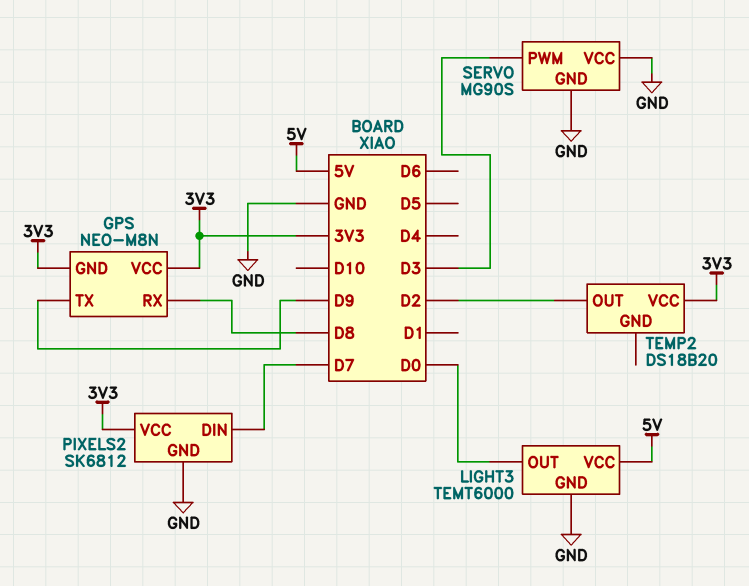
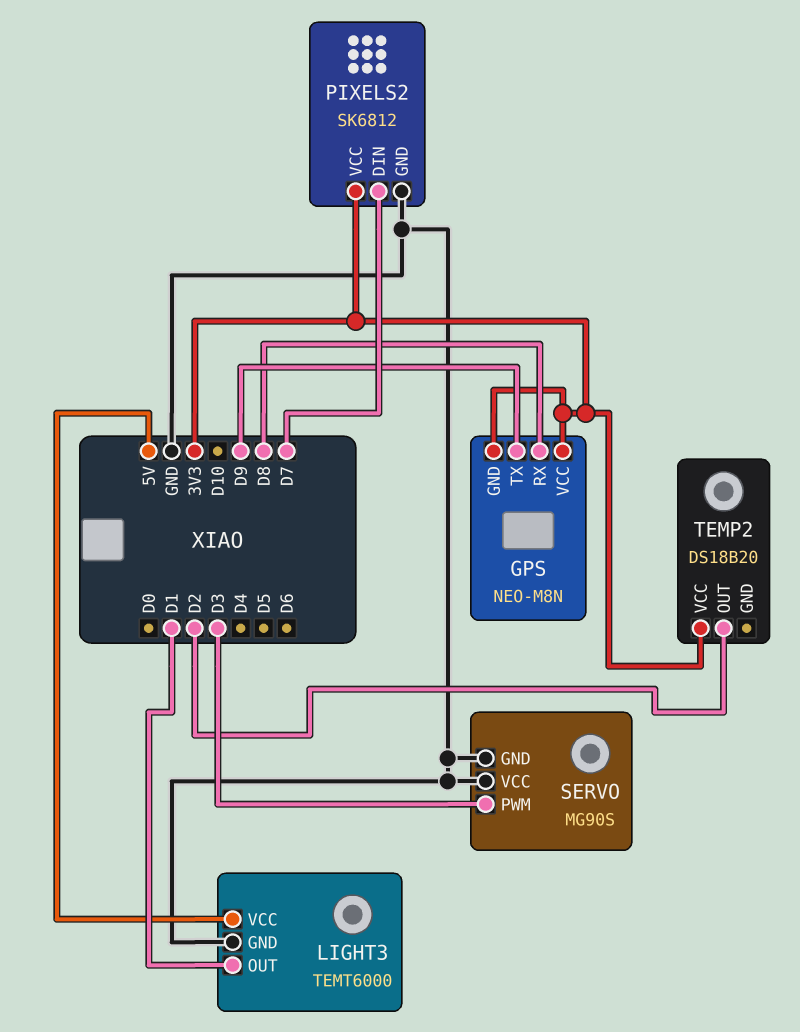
LIGHT3 pin OUT: D0 -> D1

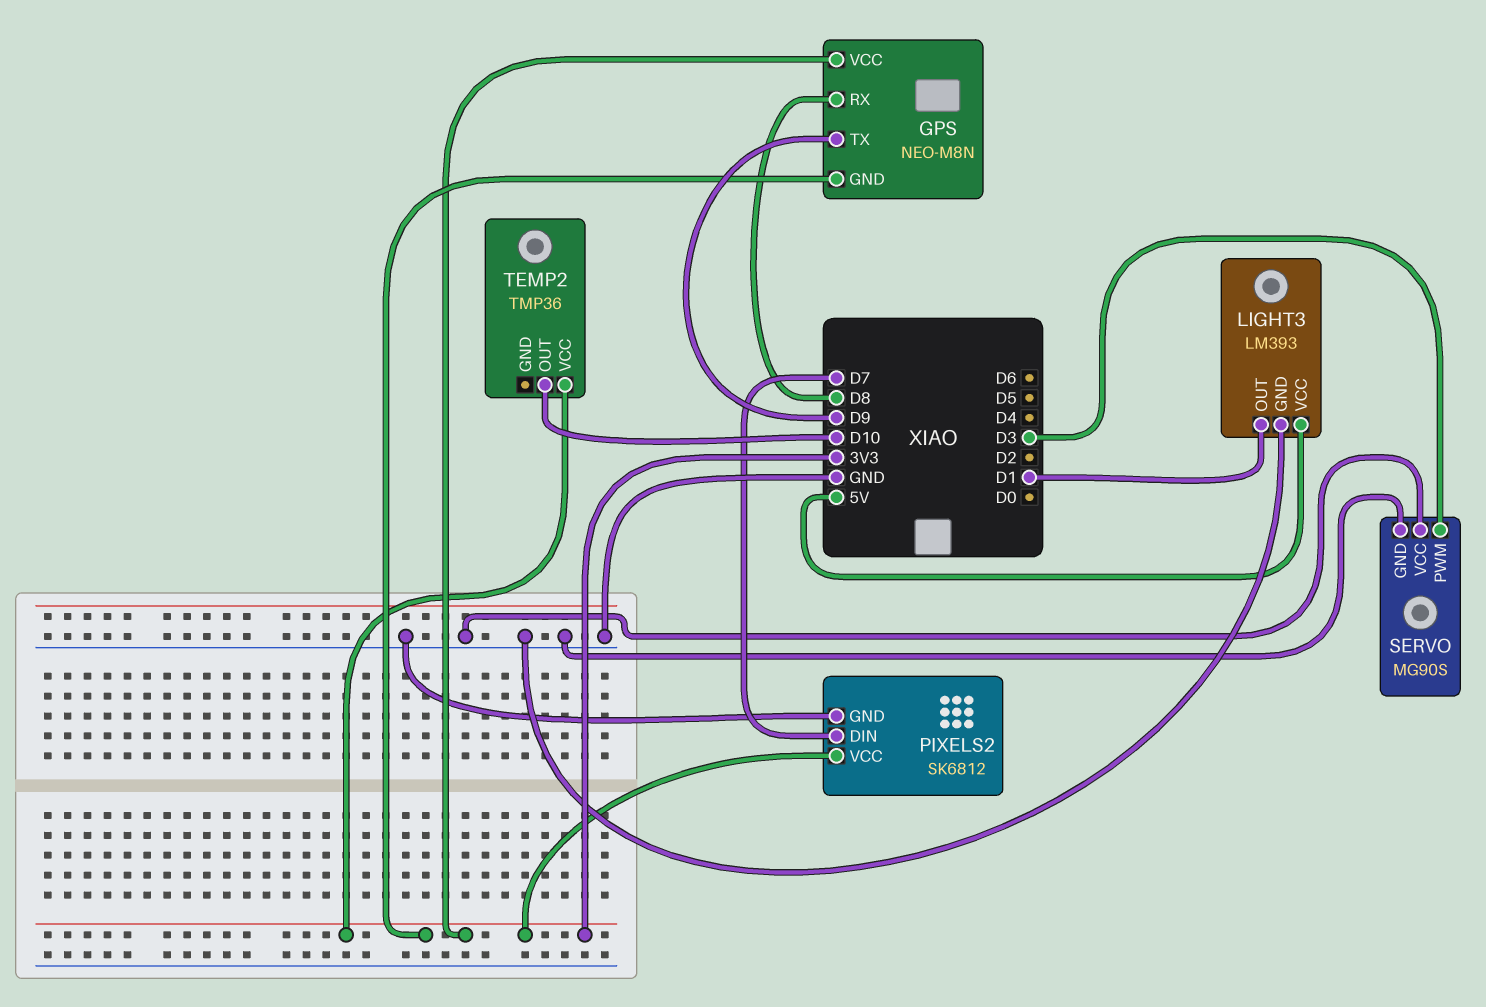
LIGHT3: TEMT6000 -> LM393
TEMP2: DS18B20 -> TMP36
TEMP2 pin OUT: D2 -> D10

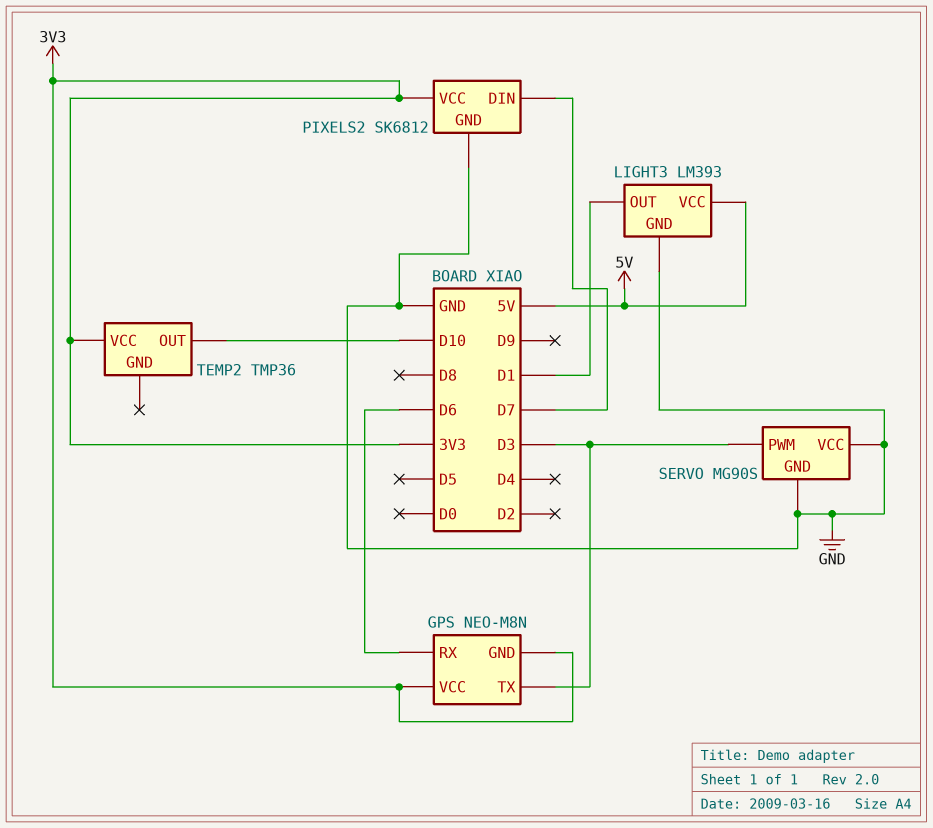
GPS pin RX: D8 -> D6
GPS pin TX: D9 -> D3

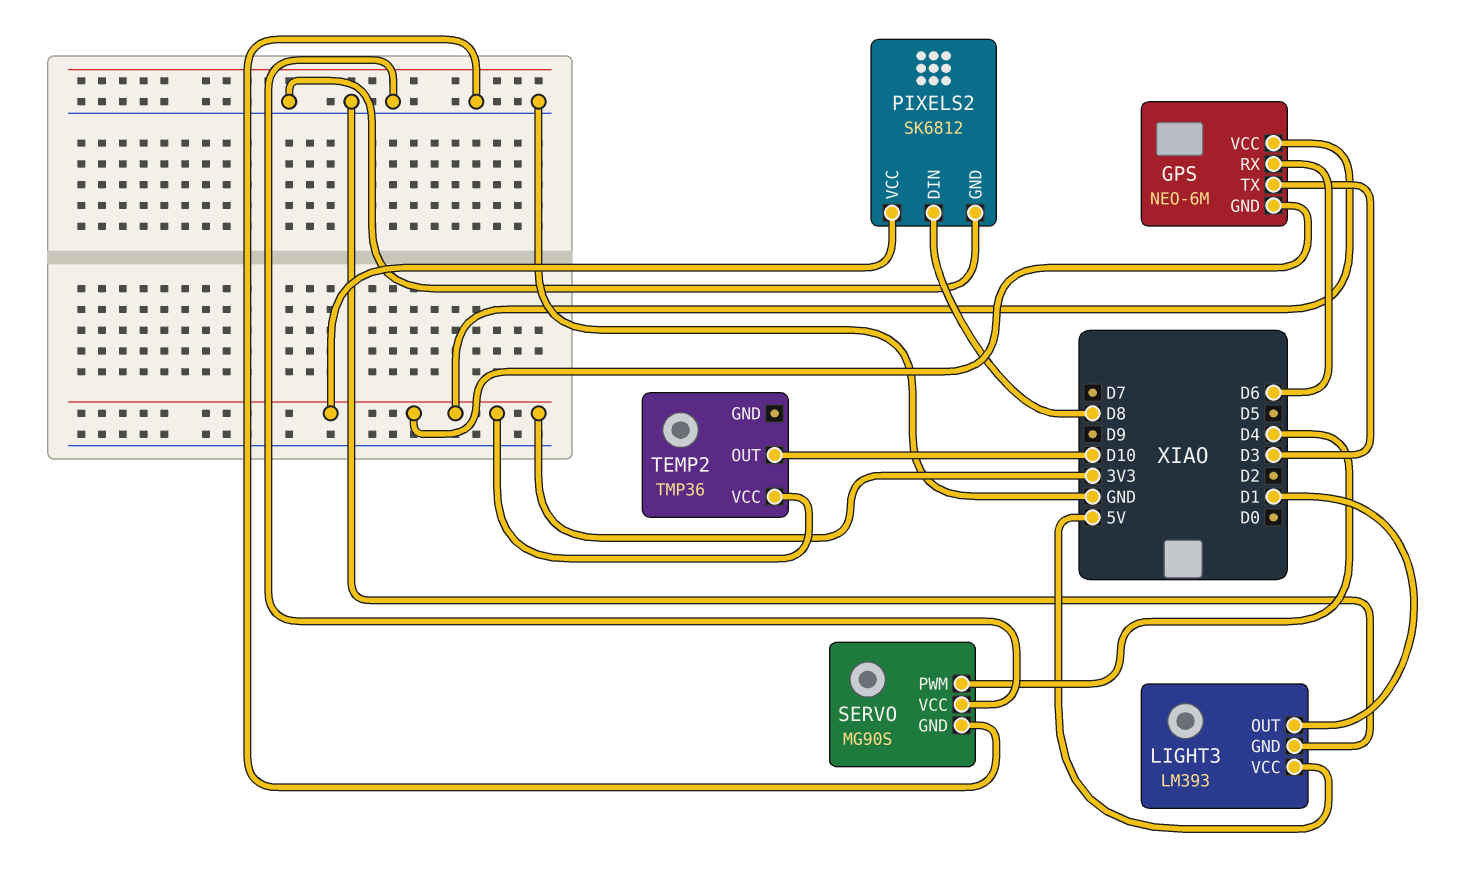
GPS: NEO-M8N -> NEO-6M
PIXELS2 pin DIN: D7 -> D8
SERVO pin PWM: D3 -> D4

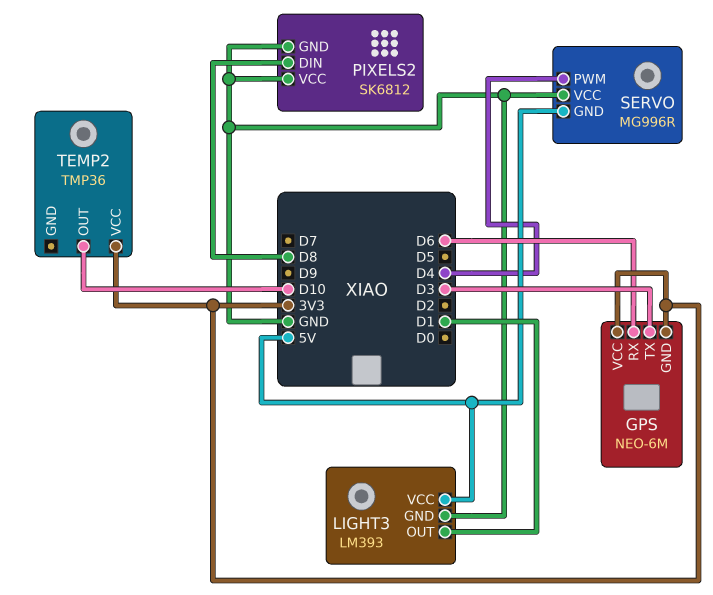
PIXELS2 pin VCC: 3V3 -> GND
SERVO: MG90S -> MG996R
SERVO pin GND: GND -> 5V

